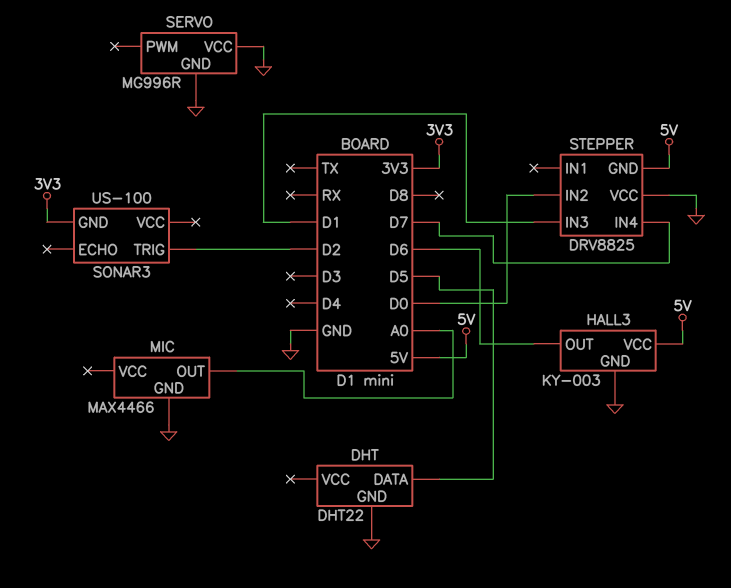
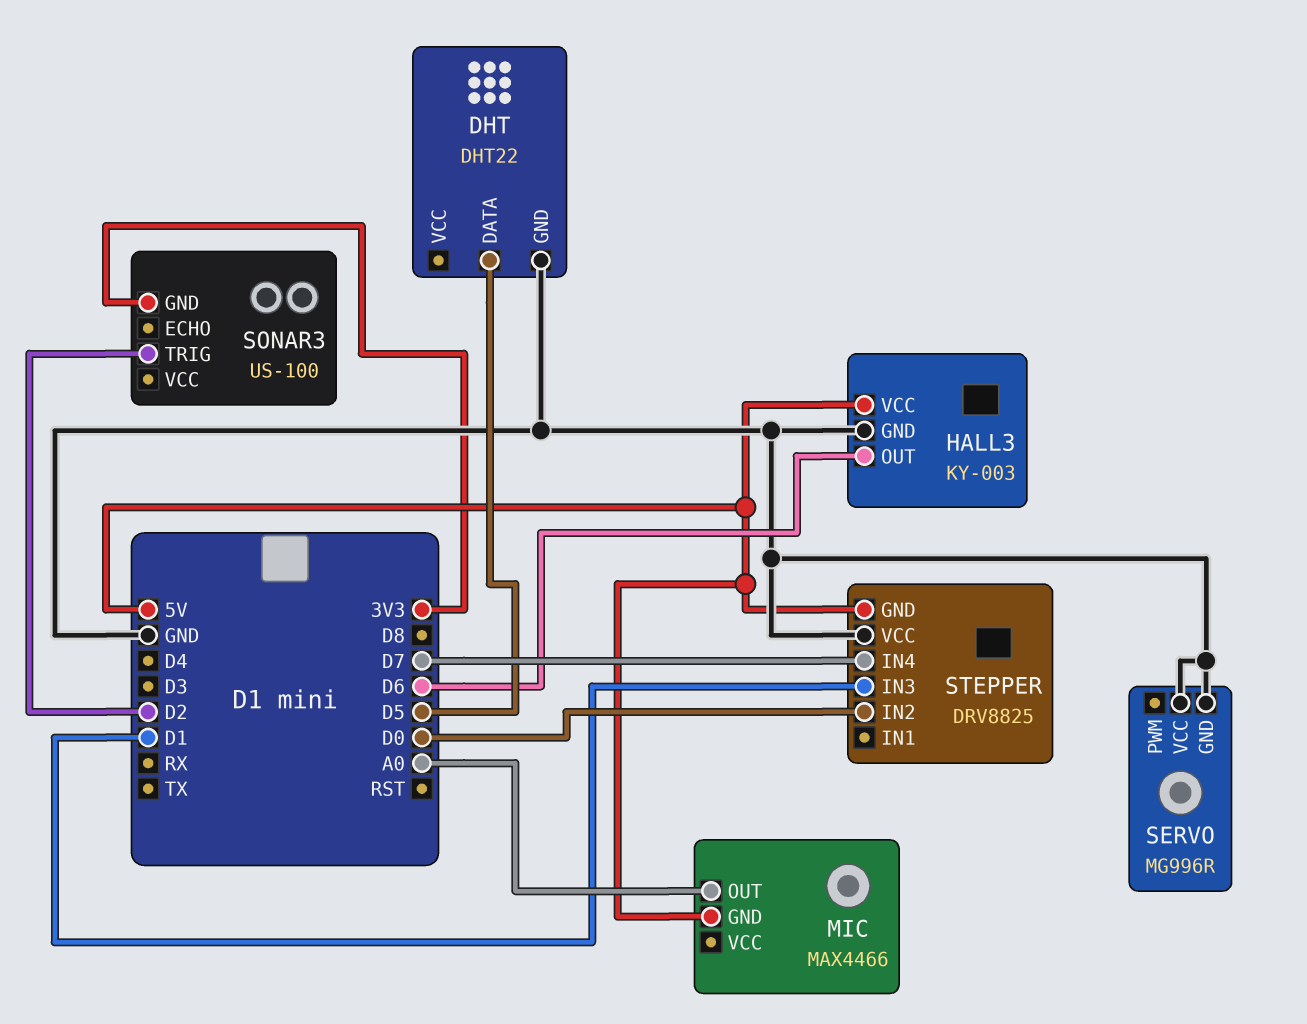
MIC pin GND: GND -> 5V

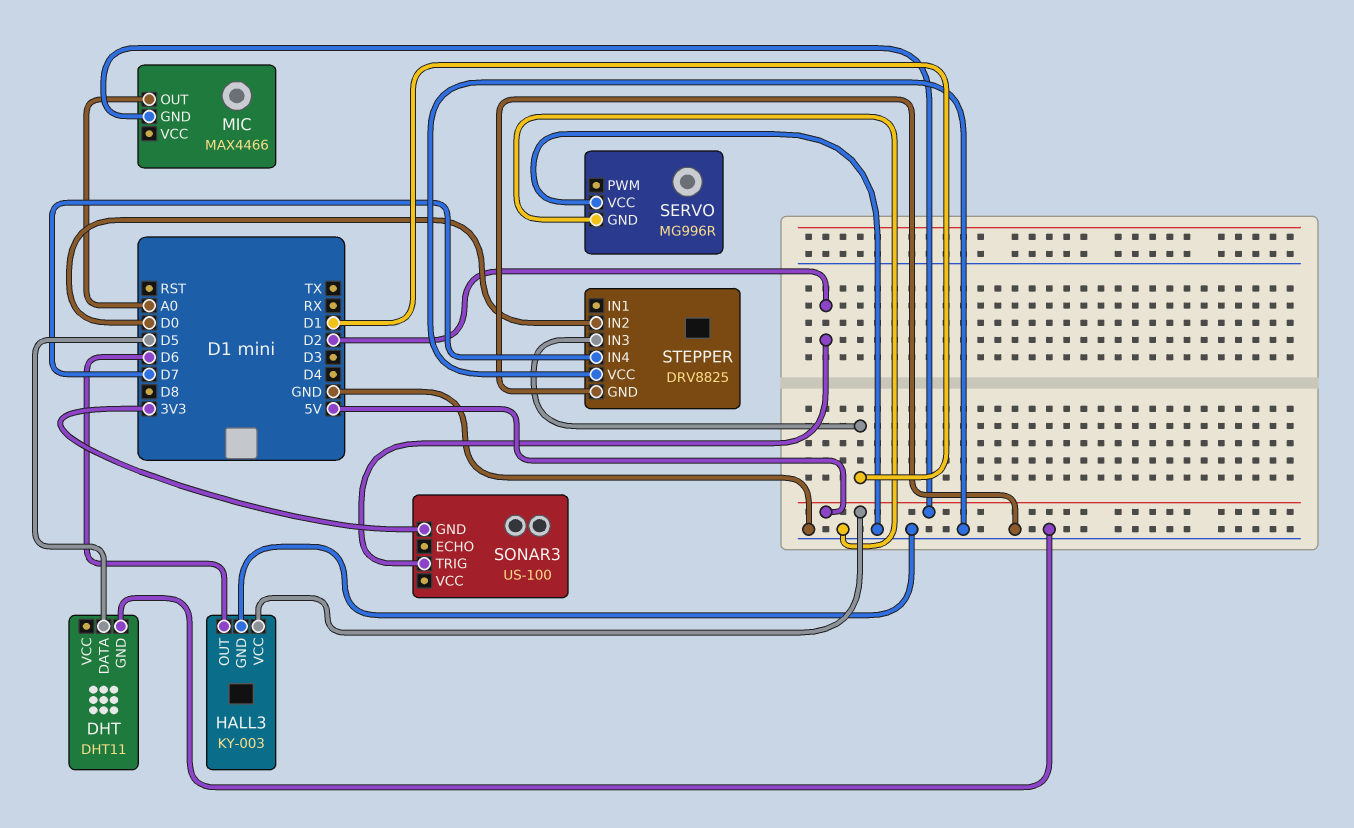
DHT: DHT22 -> DHT11
STEPPER pin GND: 5V -> GND

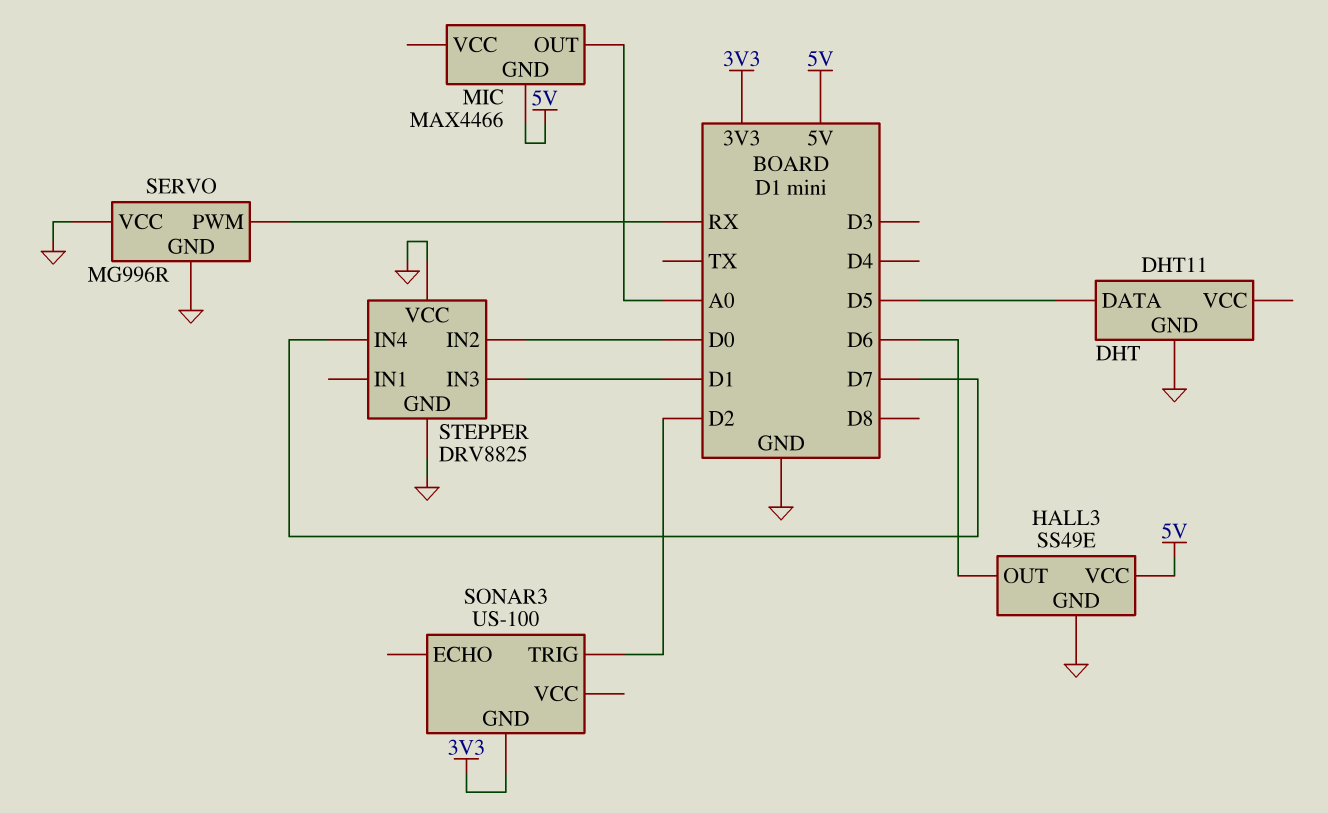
HALL3: KY-003 -> SS49E
SERVO pin PWM: none -> RX

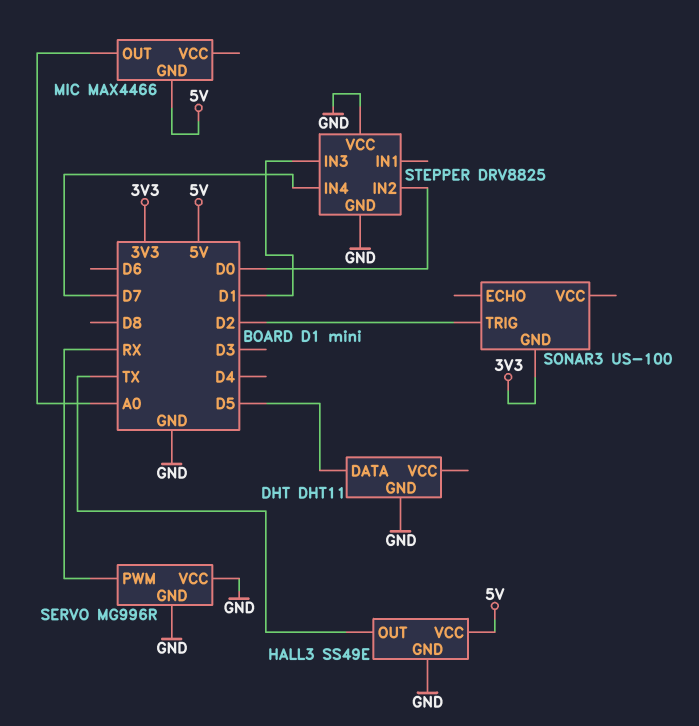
HALL3 pin OUT: D6 -> TX

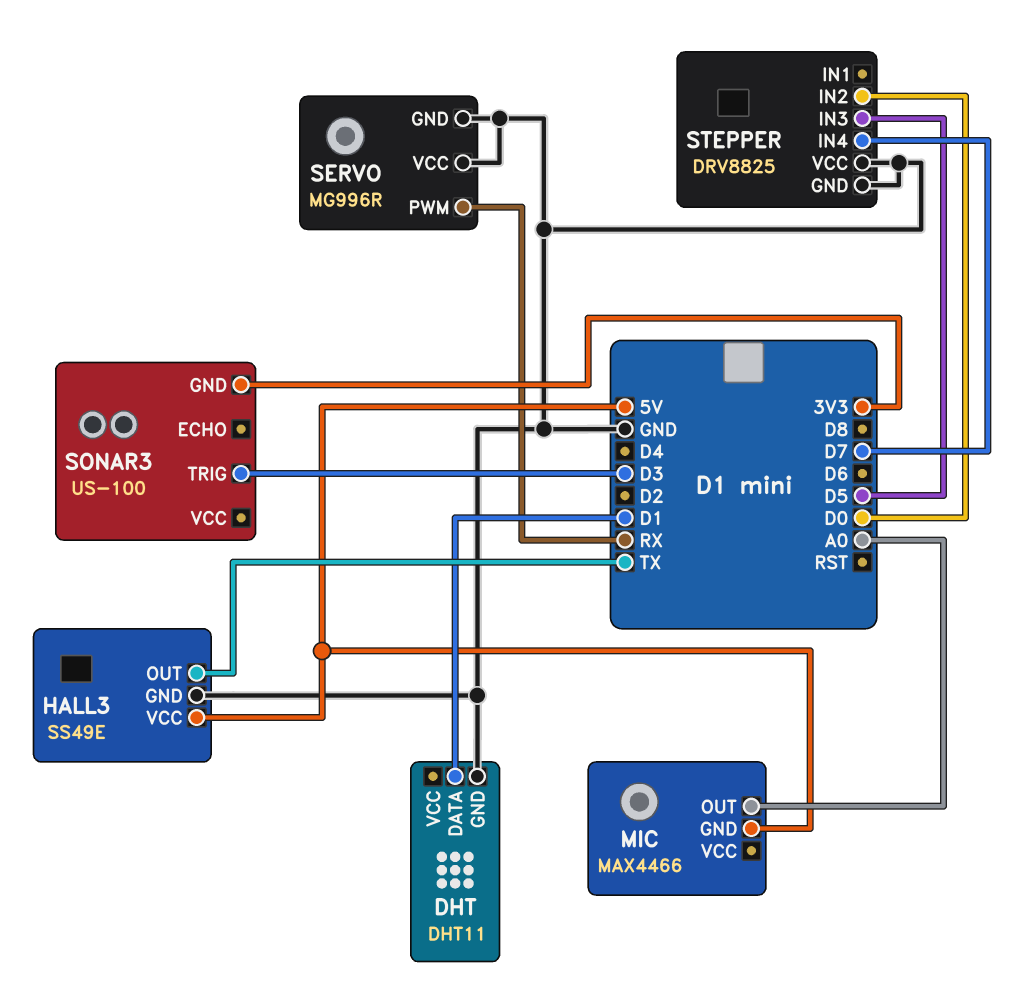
DHT pin DATA: D5 -> D1
SONAR3 pin TRIG: D2 -> D3
STEPPER pin IN3: D1 -> D5

